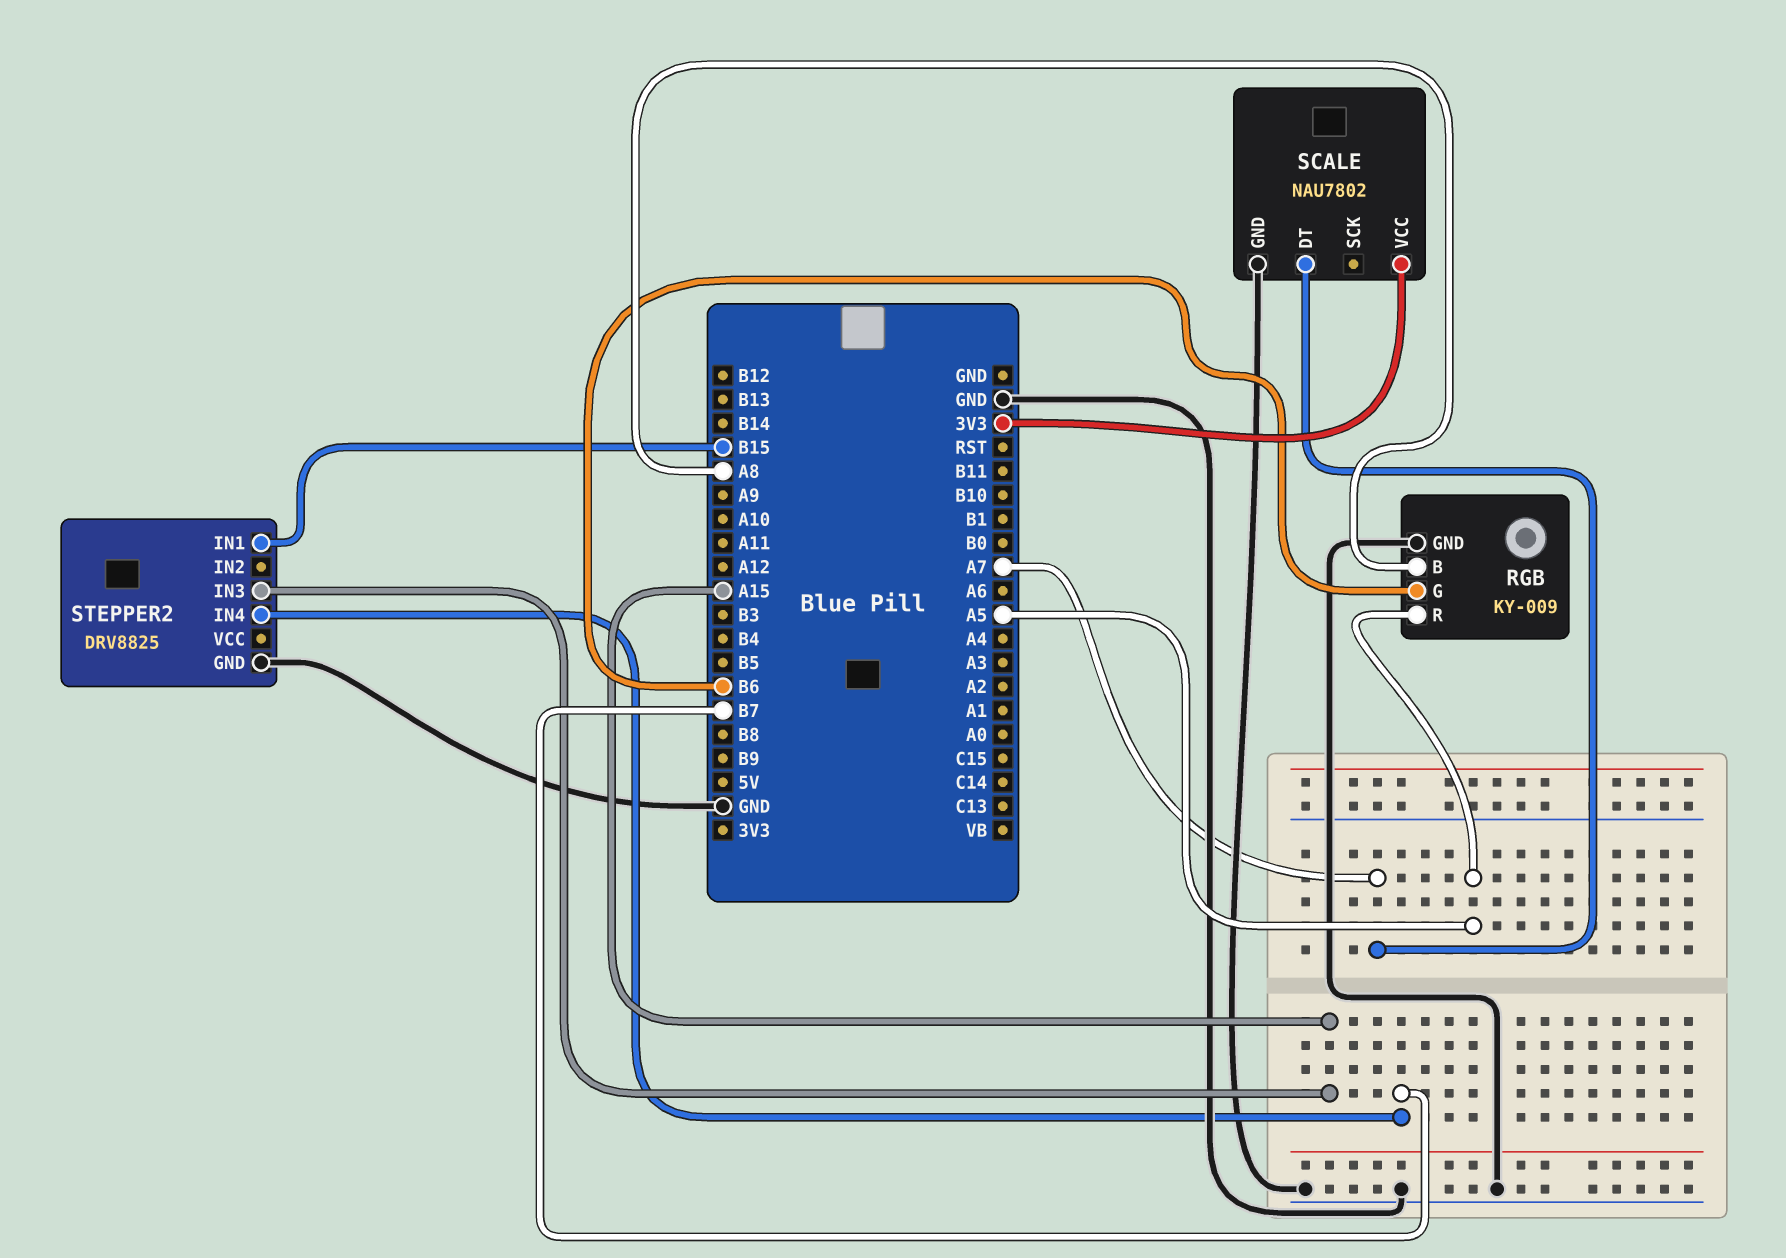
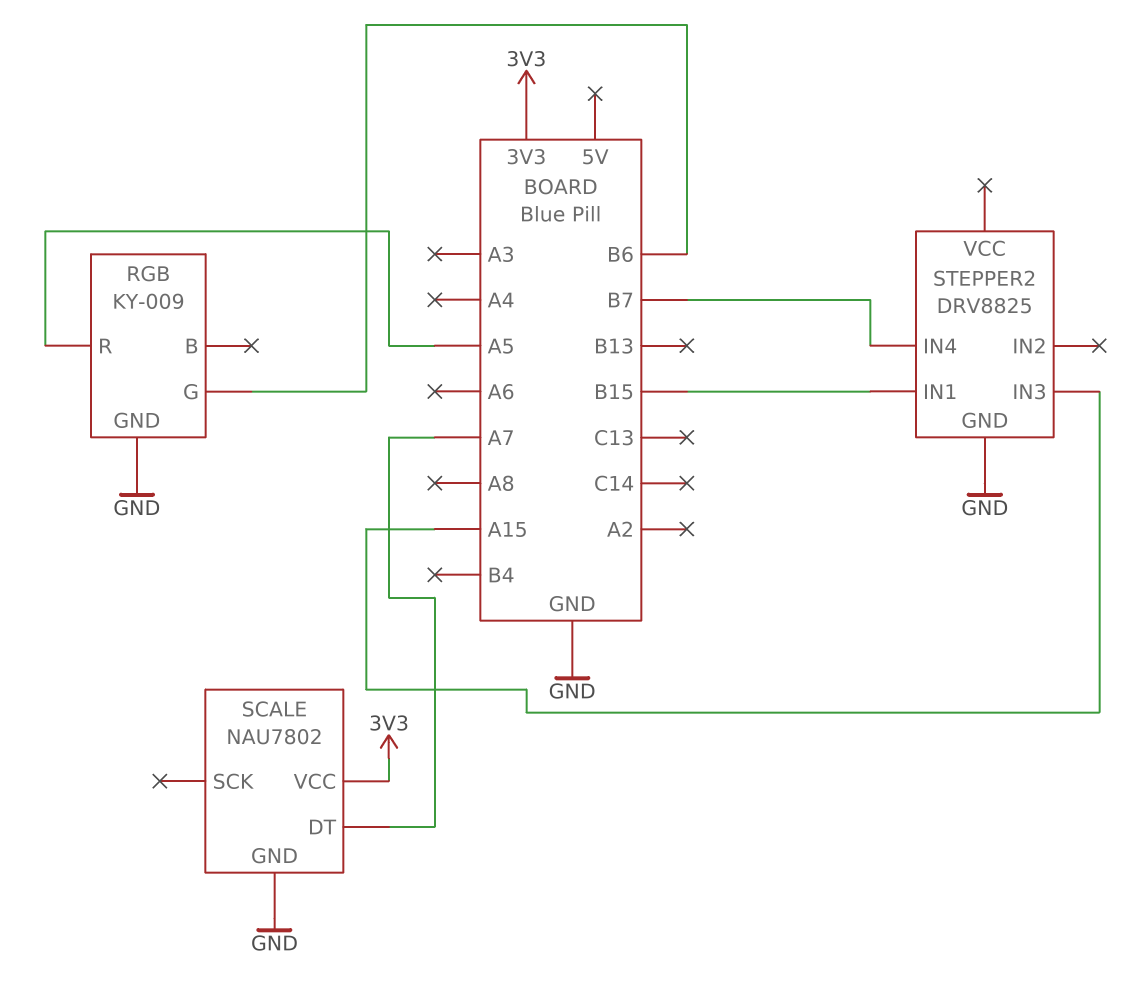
RGB pin B: A8 -> none

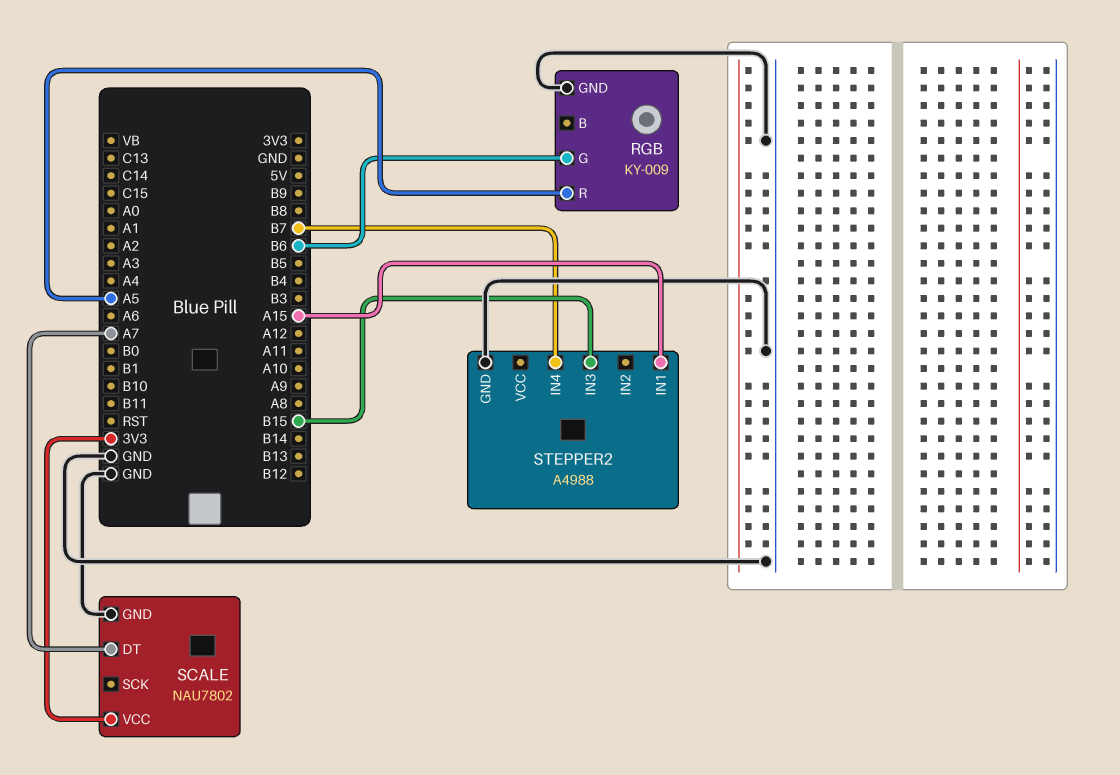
STEPPER2: DRV8825 -> A4988
STEPPER2 pin IN1: B15 -> A15
STEPPER2 pin IN3: A15 -> B15

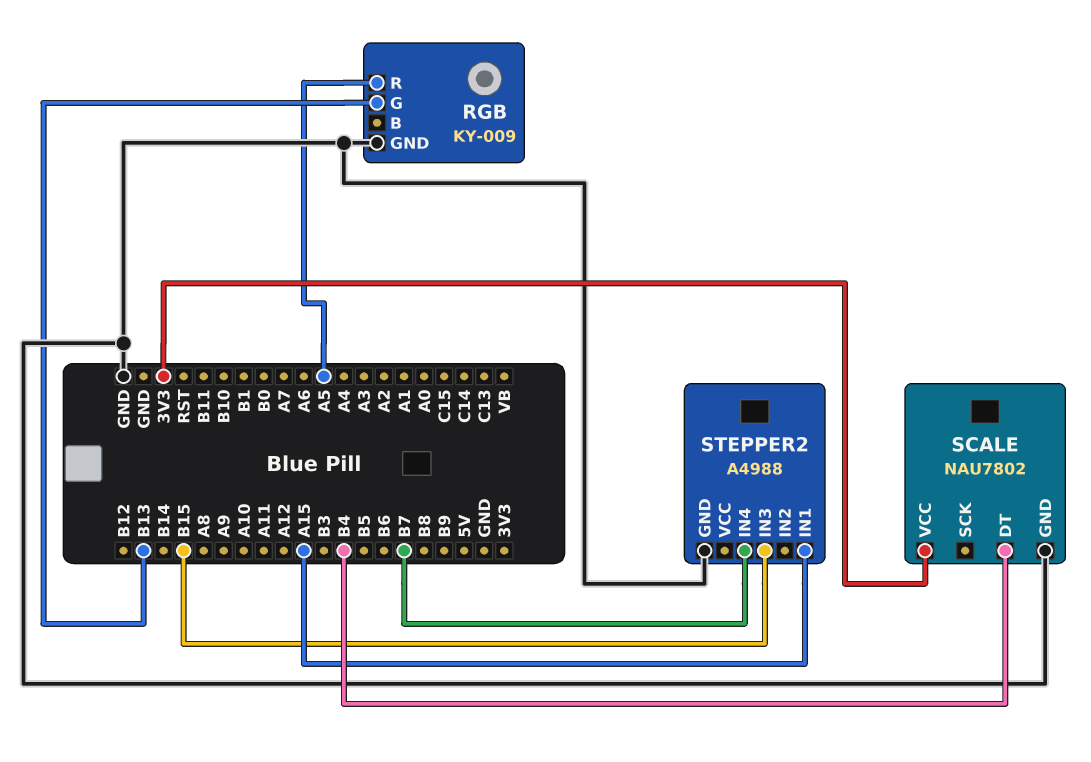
RGB pin G: B6 -> B13
SCALE pin DT: A7 -> B4

